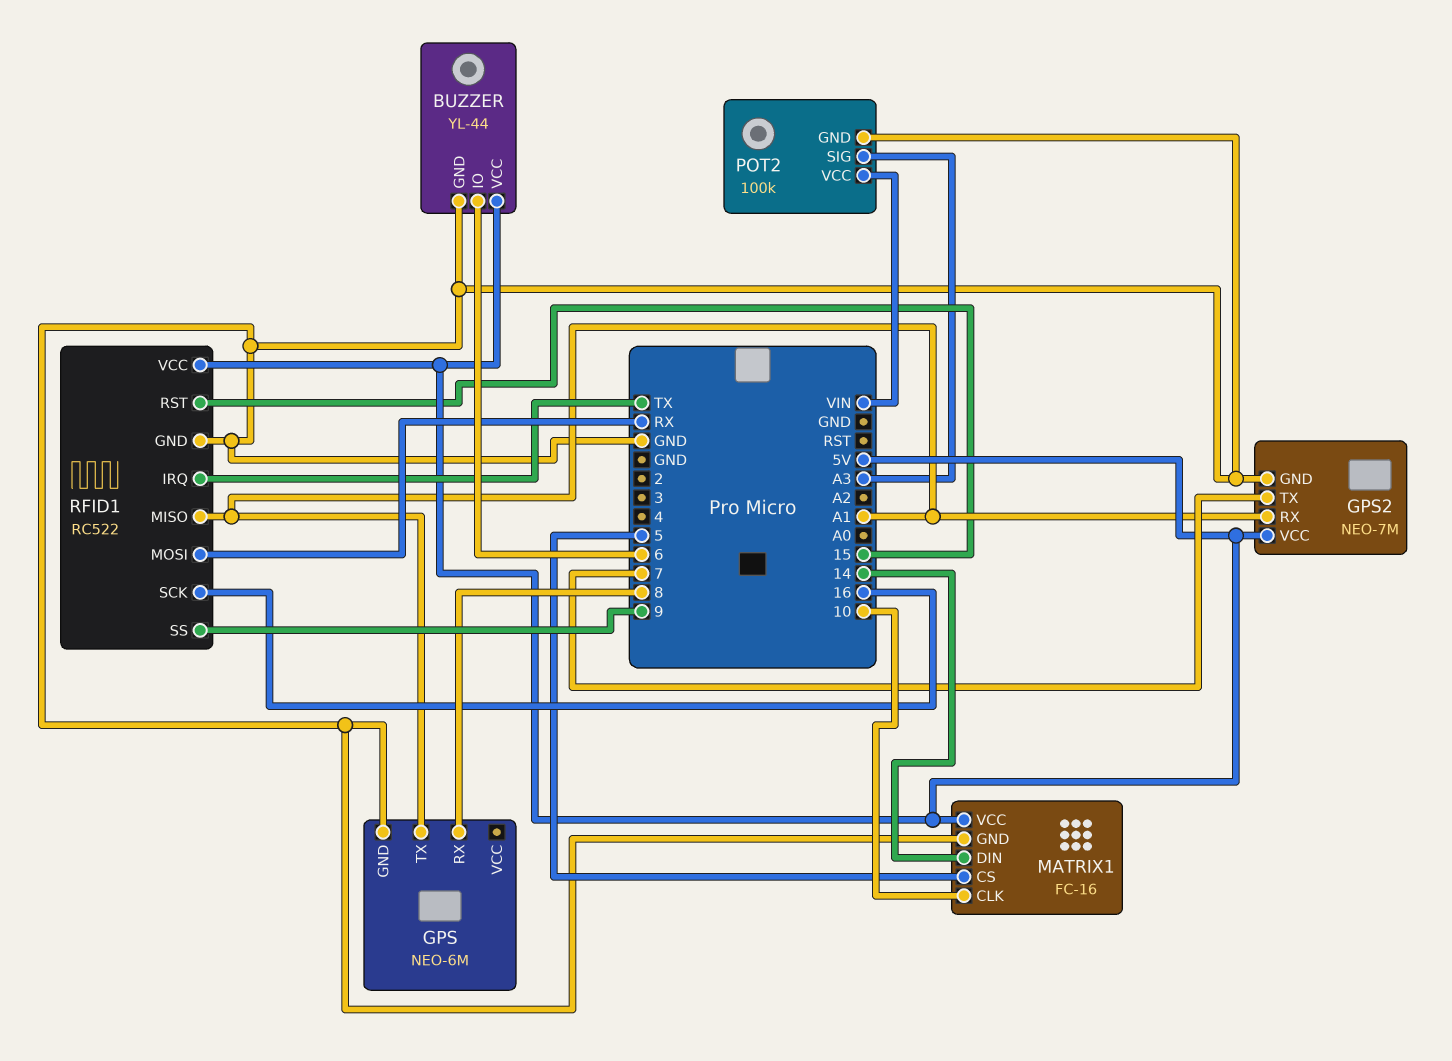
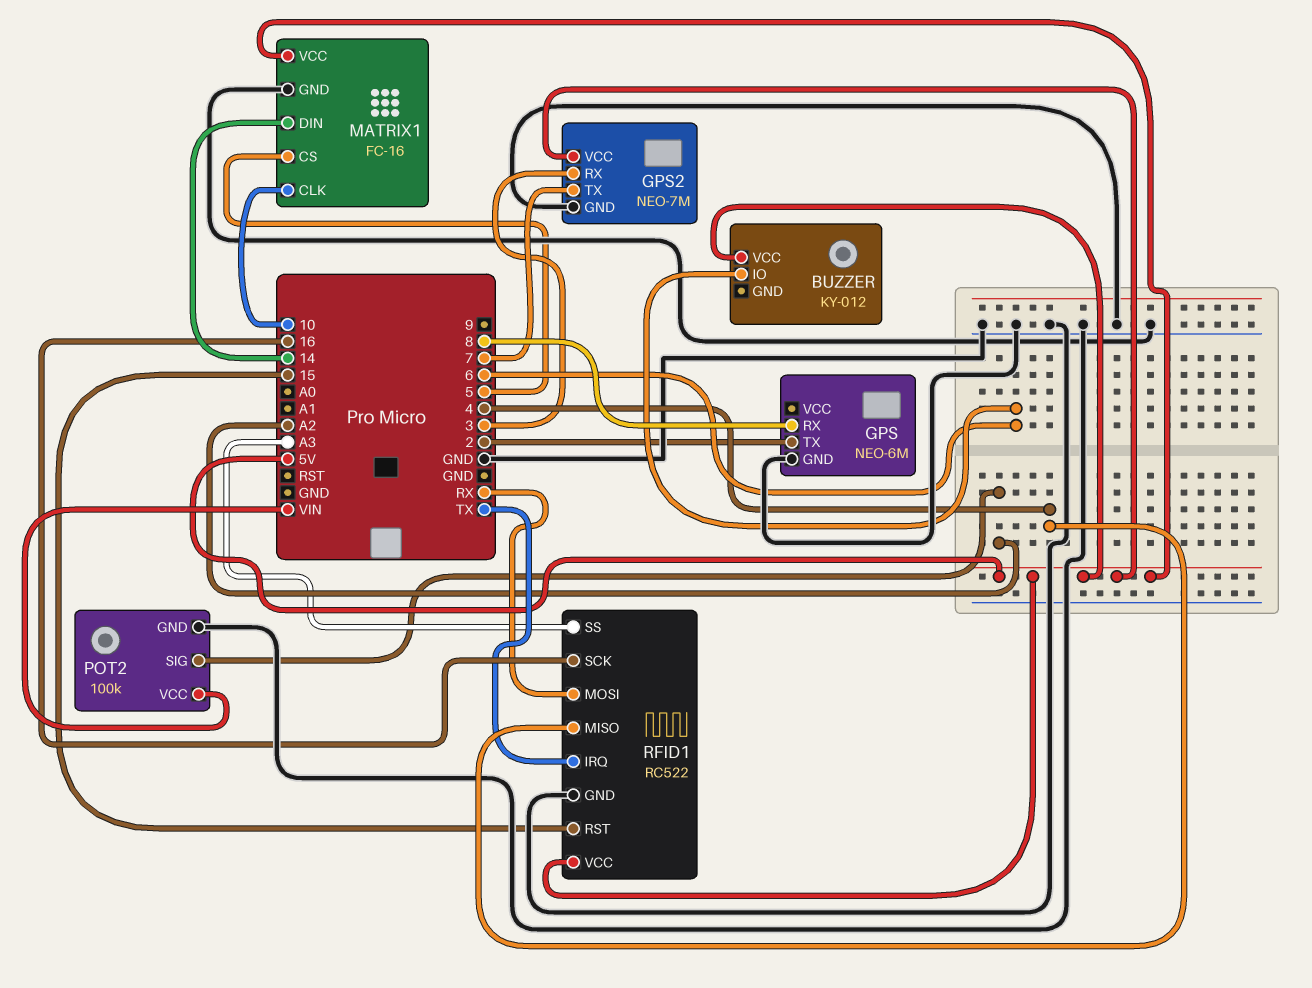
BUZZER: YL-44 -> KY-012
BUZZER pin GND: GND -> none
GPS pin TX: A1 -> 2
GPS2 pin RX: A1 -> 3
POT2 pin SIG: A3 -> A2
RFID1 pin MISO: A1 -> 4
RFID1 pin SS: 9 -> A3

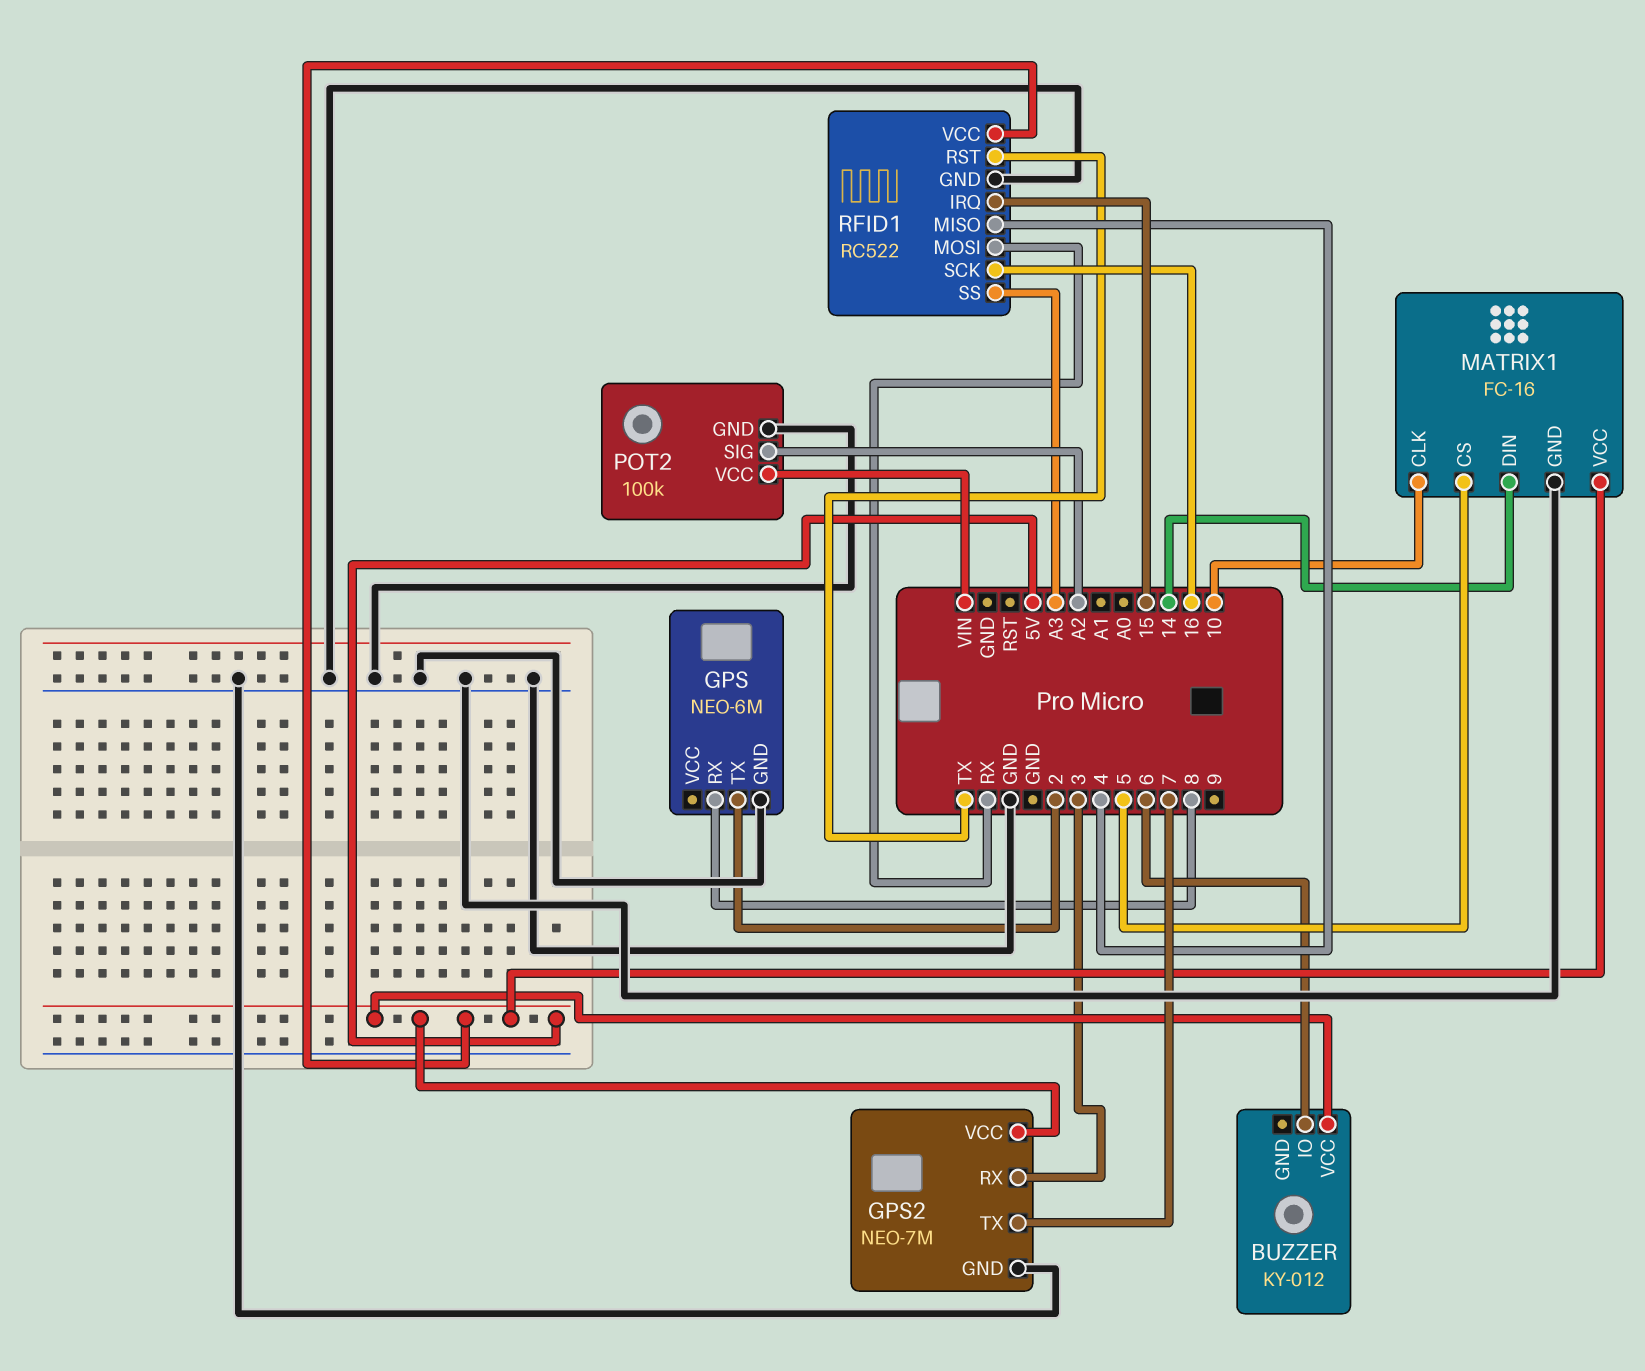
RFID1 pin IRQ: TX -> 15
RFID1 pin RST: 15 -> TX

